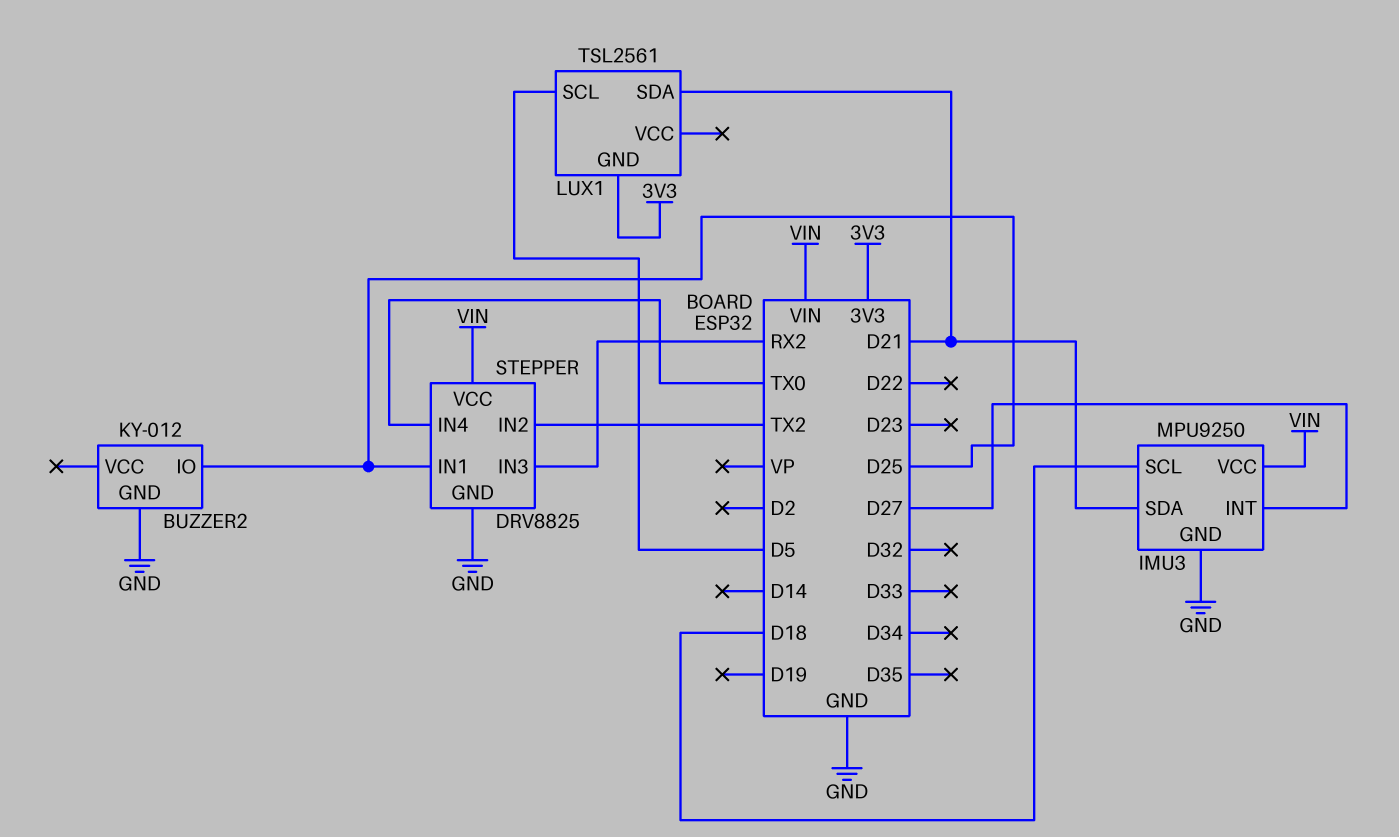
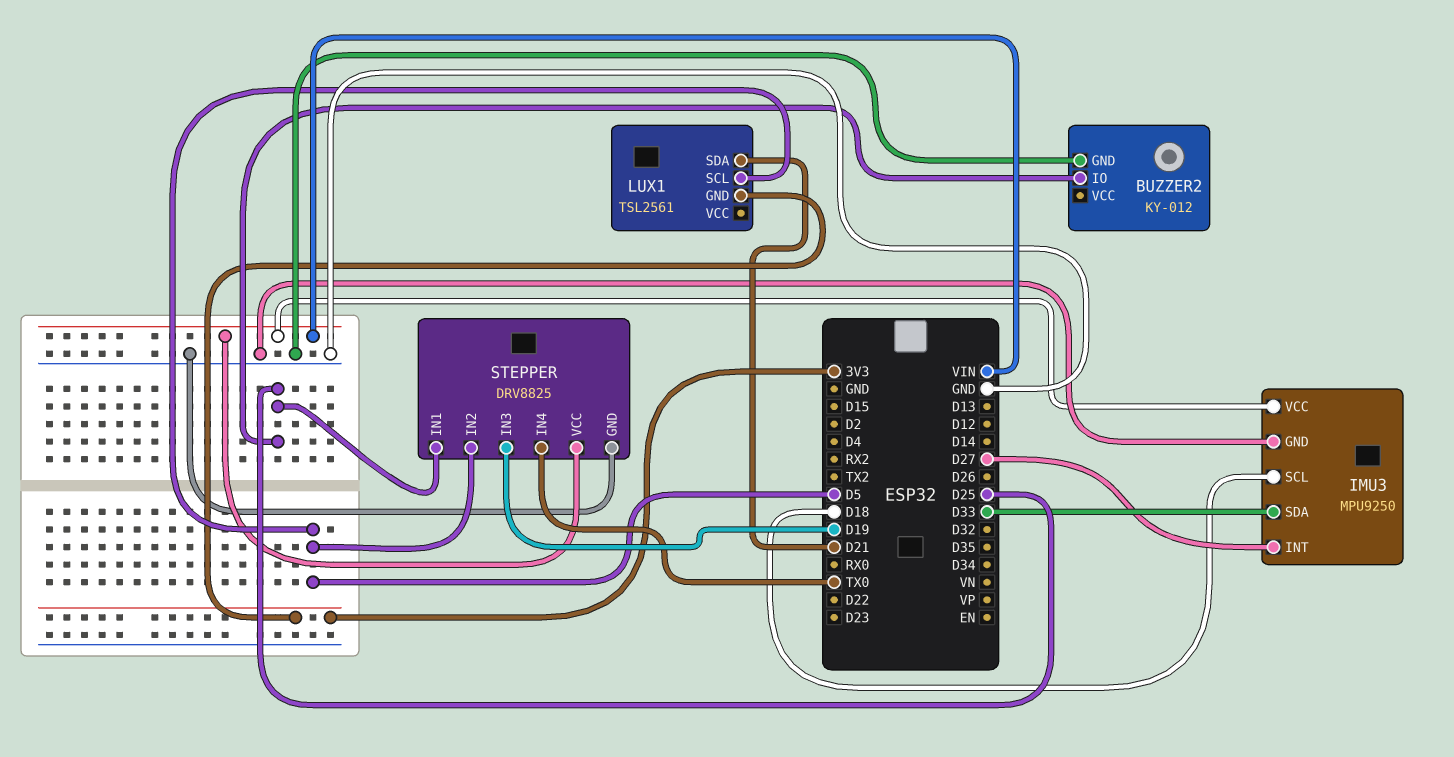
IMU3 pin SDA: D21 -> D33
STEPPER pin IN2: TX2 -> D5
STEPPER pin IN3: RX2 -> D19

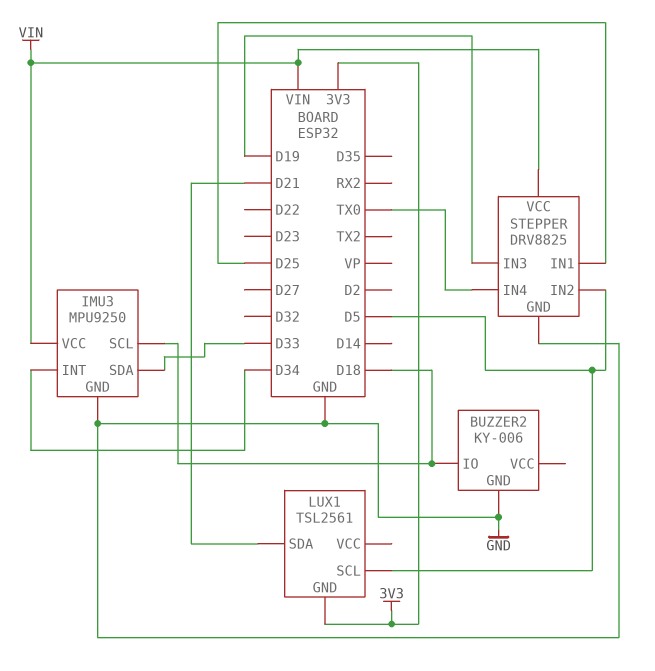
BUZZER2: KY-012 -> KY-006
BUZZER2 pin IO: D25 -> D18
IMU3 pin INT: D27 -> D34

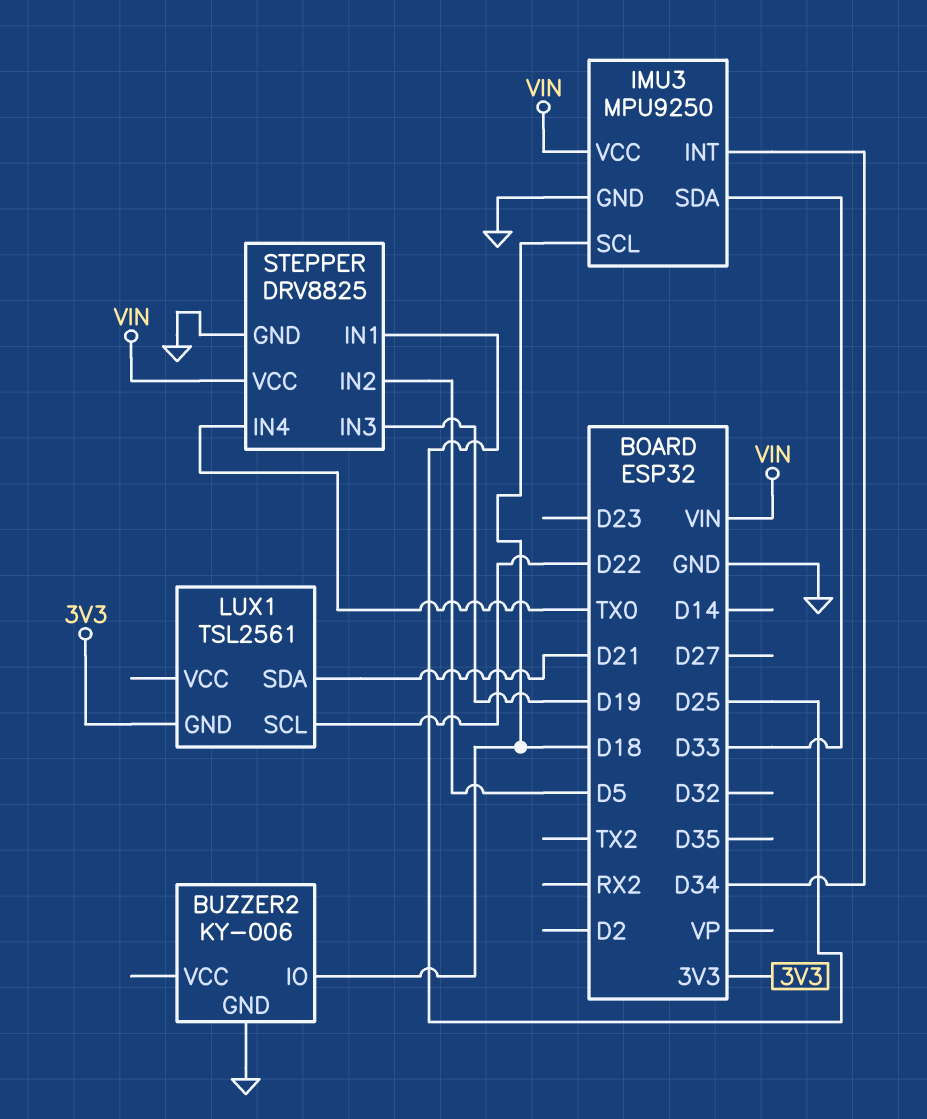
LUX1 pin SCL: D5 -> D22

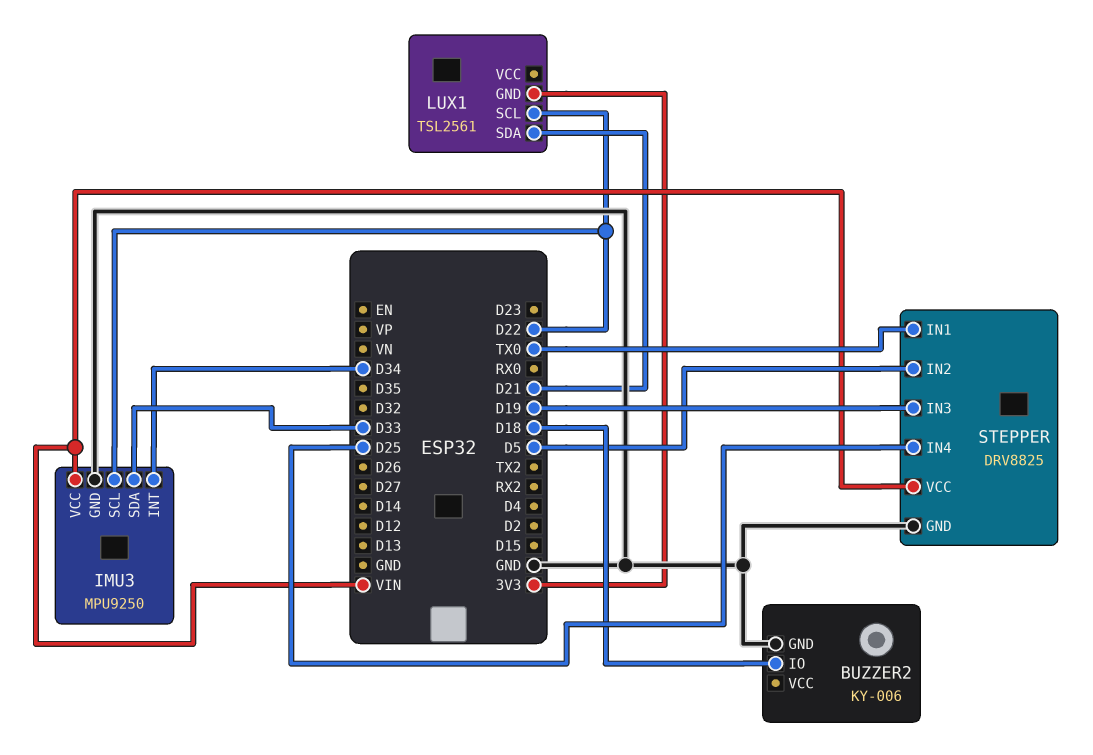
IMU3 pin SCL: D18 -> D22
STEPPER pin IN1: D25 -> TX0
STEPPER pin IN4: TX0 -> D25

